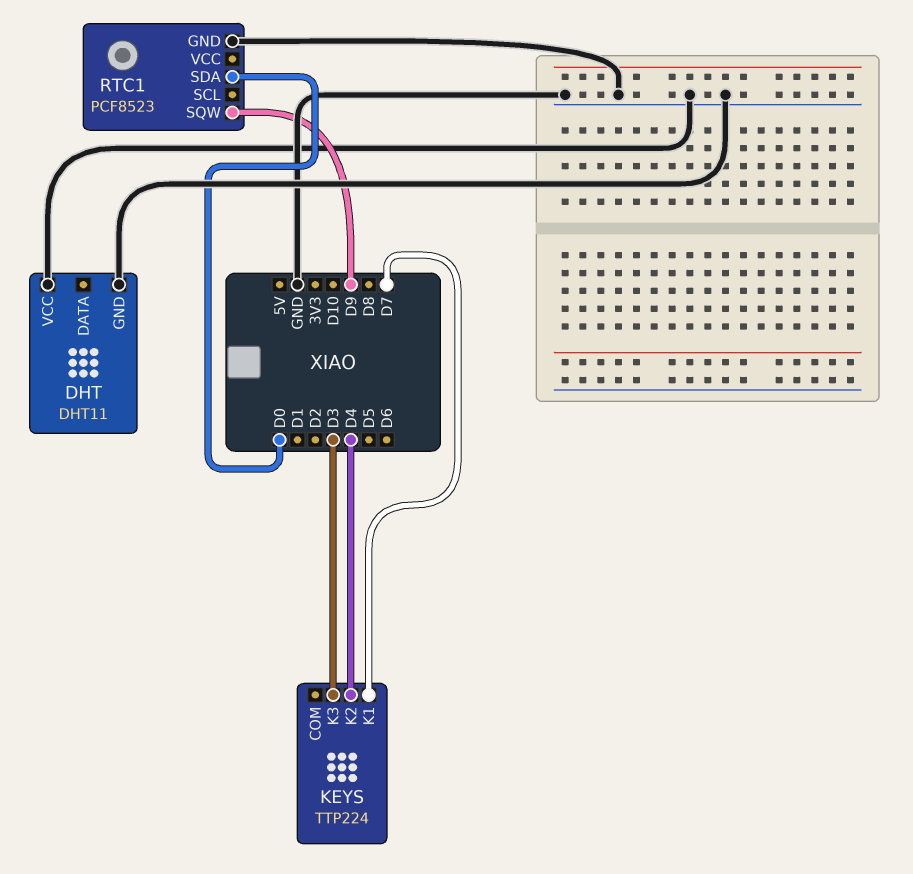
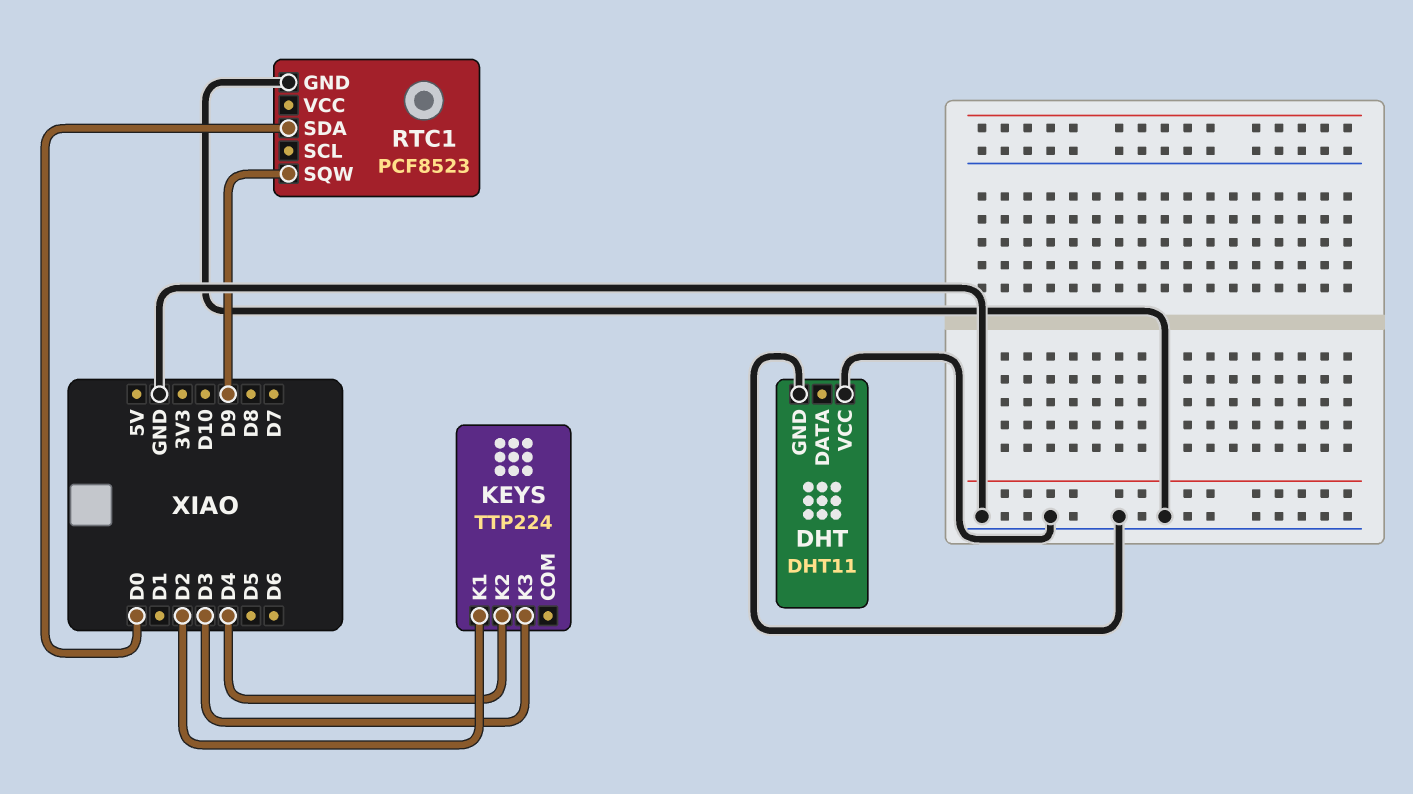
KEYS pin K1: D7 -> D2

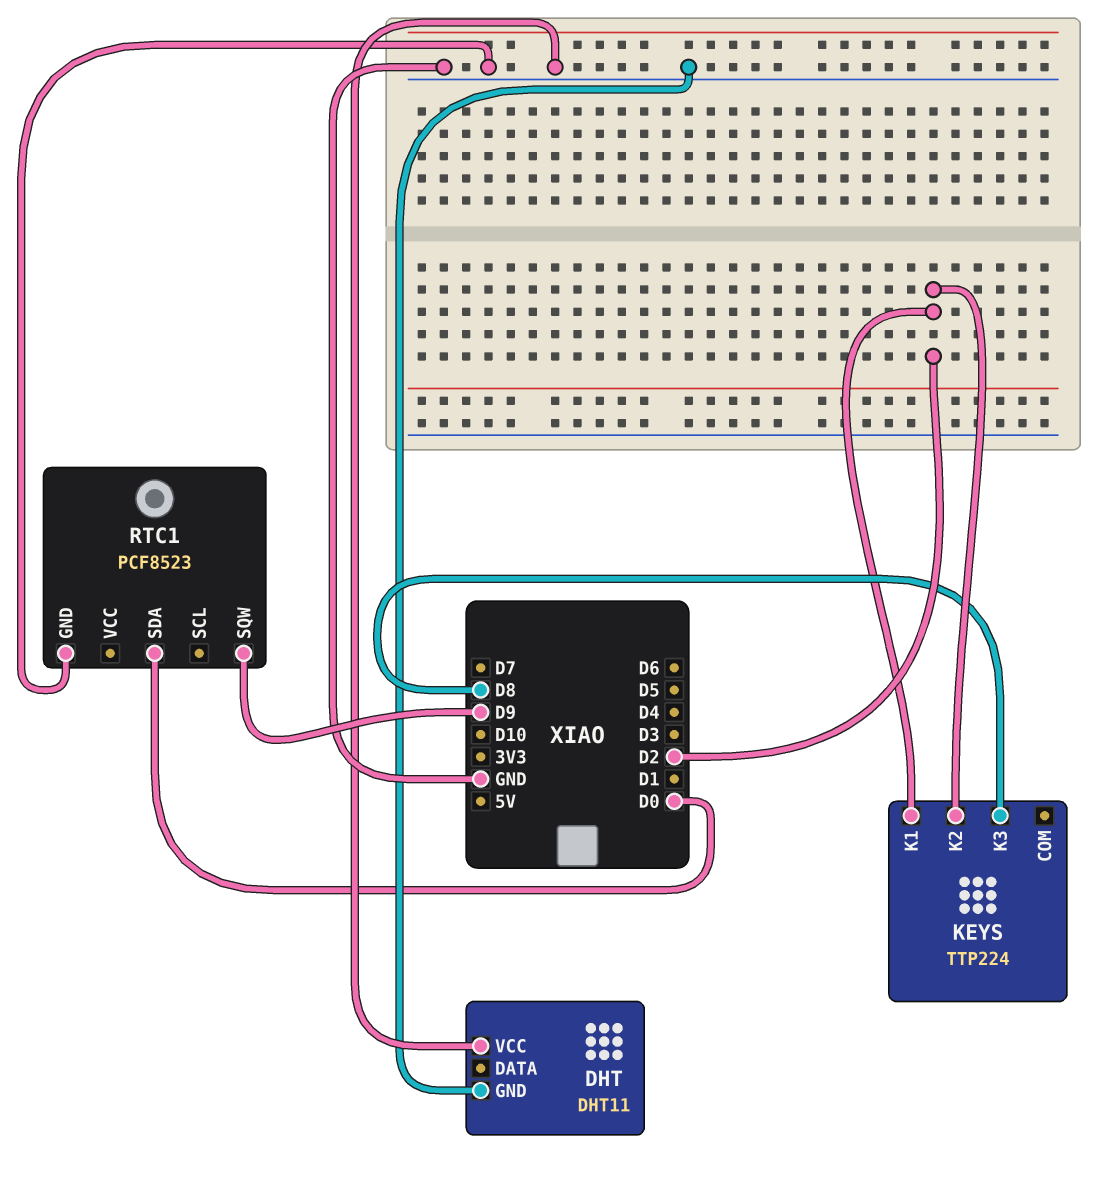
KEYS pin K2: D4 -> D2
KEYS pin K3: D3 -> D8

